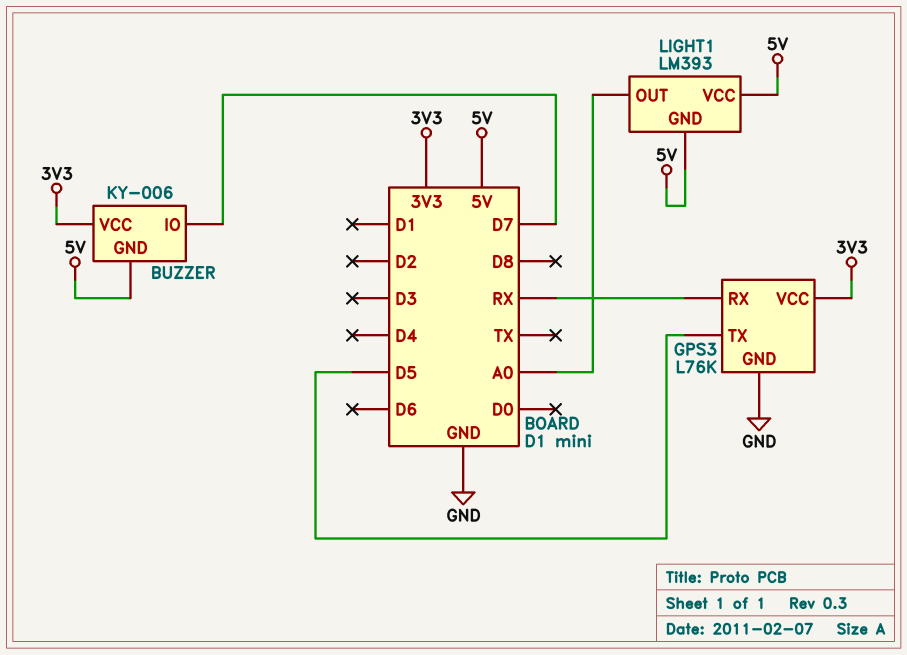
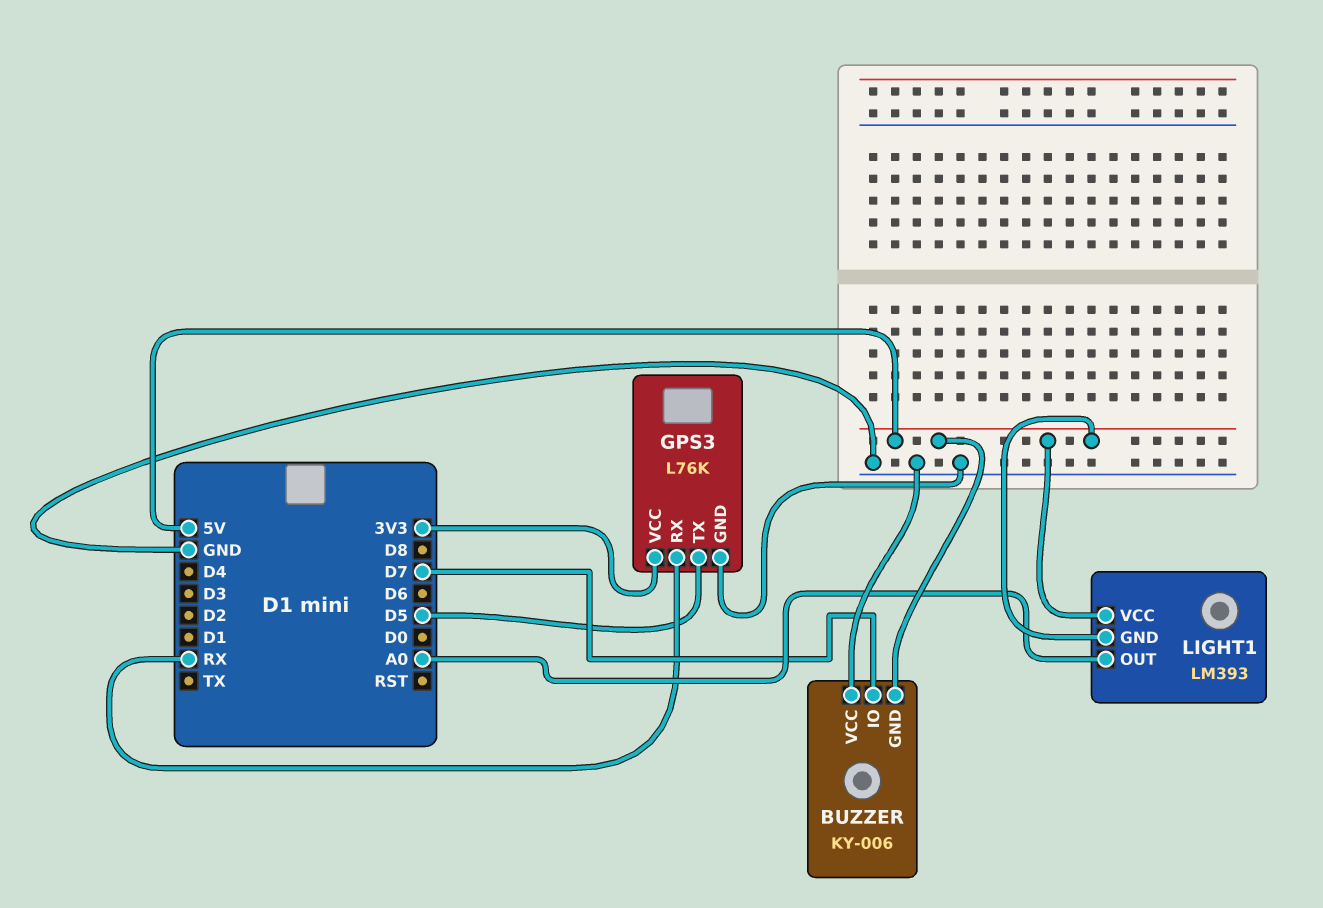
BUZZER pin VCC: 3V3 -> GND

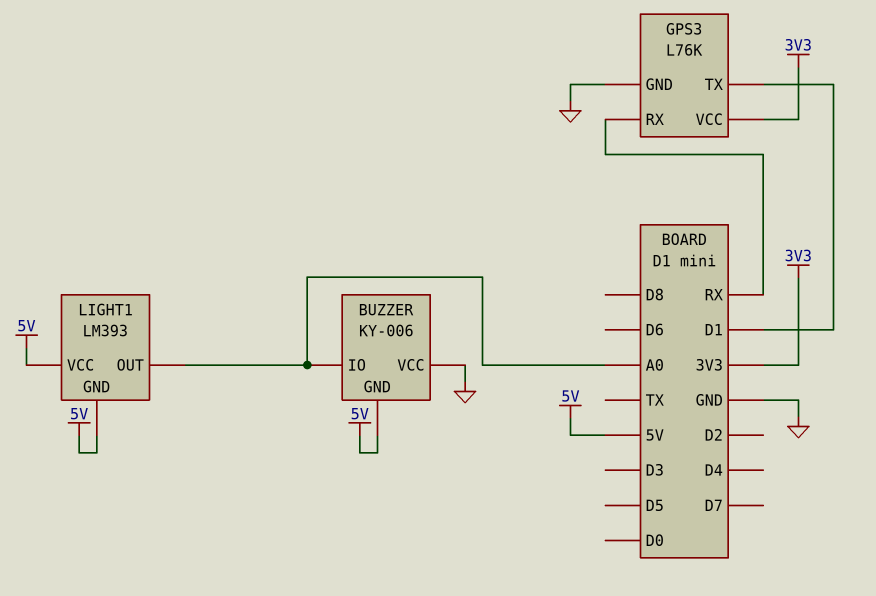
BUZZER pin IO: D7 -> A0
GPS3 pin TX: D5 -> D1

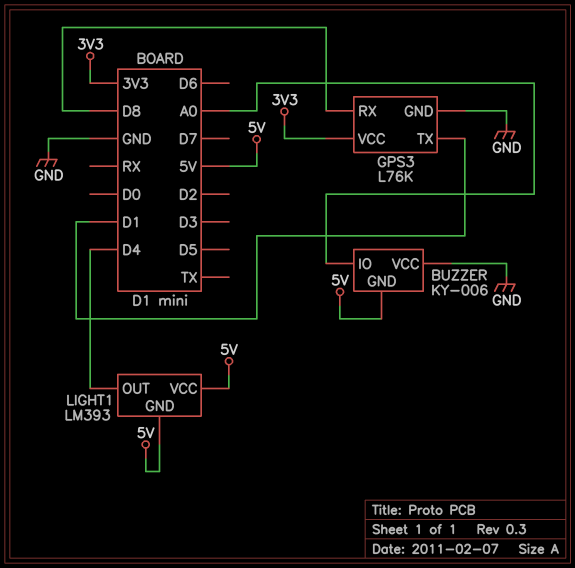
GPS3 pin RX: RX -> D8
LIGHT1 pin OUT: A0 -> D4

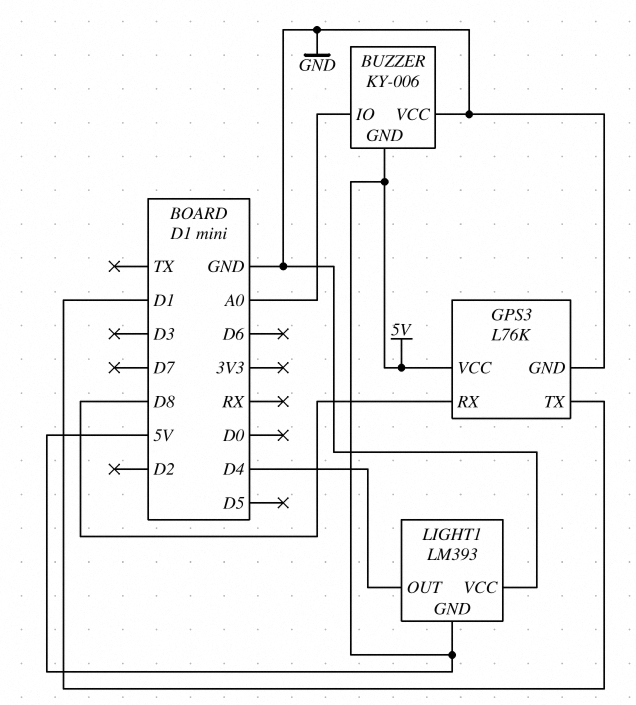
GPS3 pin VCC: 3V3 -> 5V
LIGHT1 pin VCC: 5V -> GND

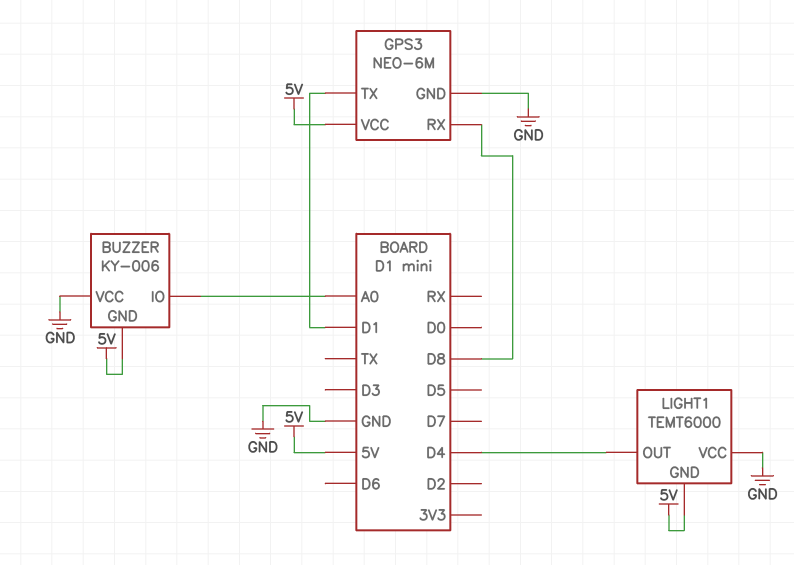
GPS3: L76K -> NEO-6M
LIGHT1: LM393 -> TEMT6000

